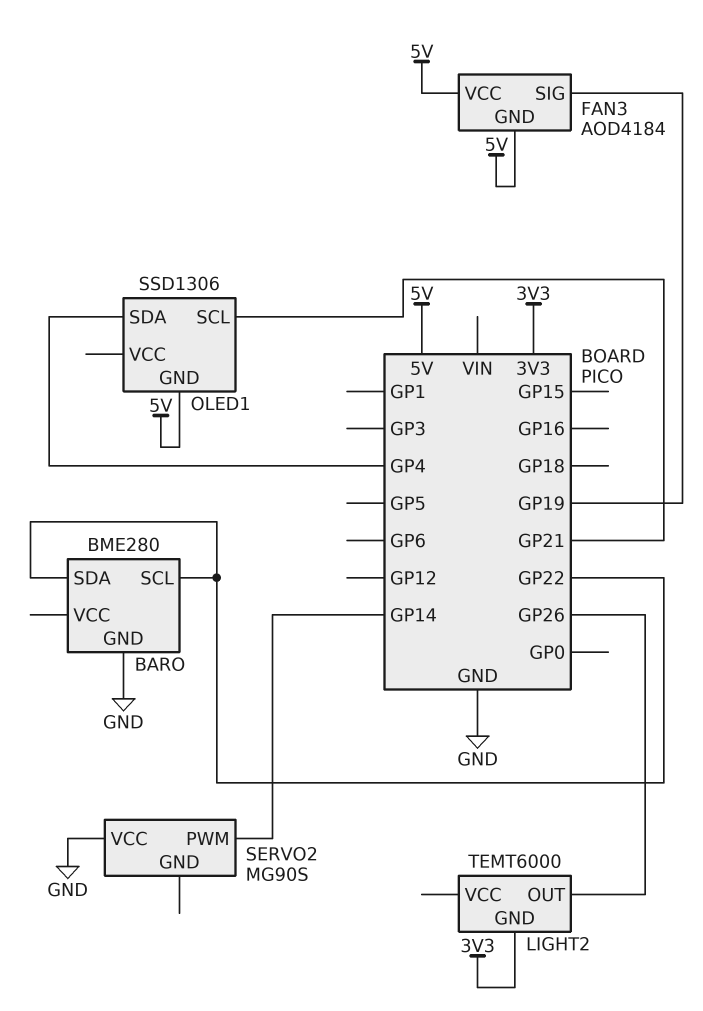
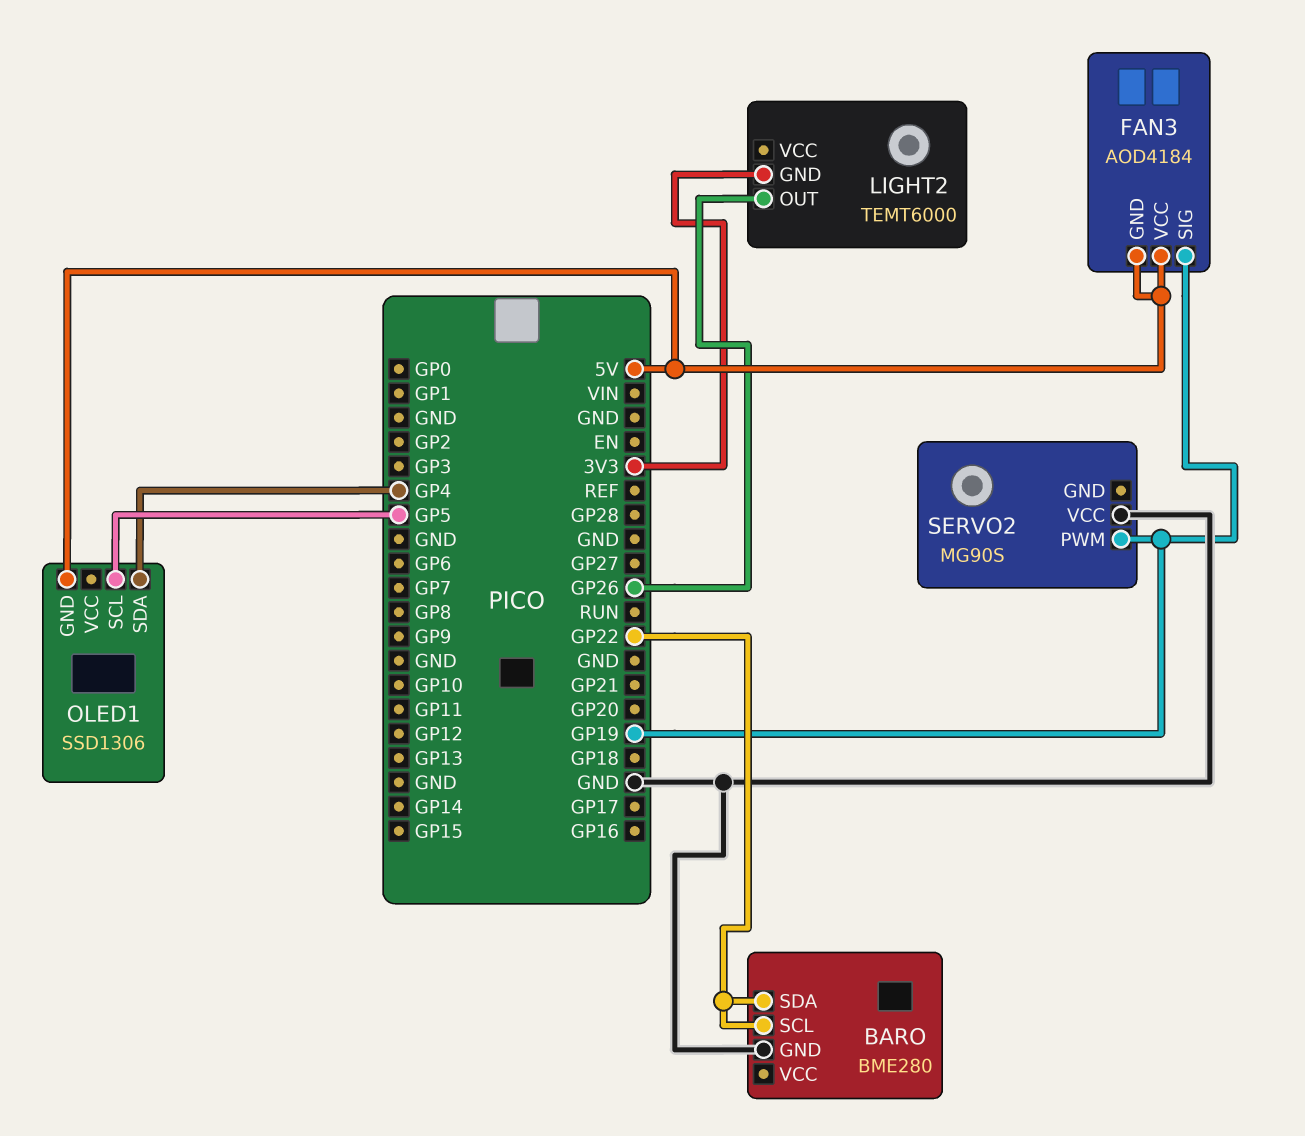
OLED1 pin SCL: GP21 -> GP5
SERVO2 pin PWM: GP14 -> GP19

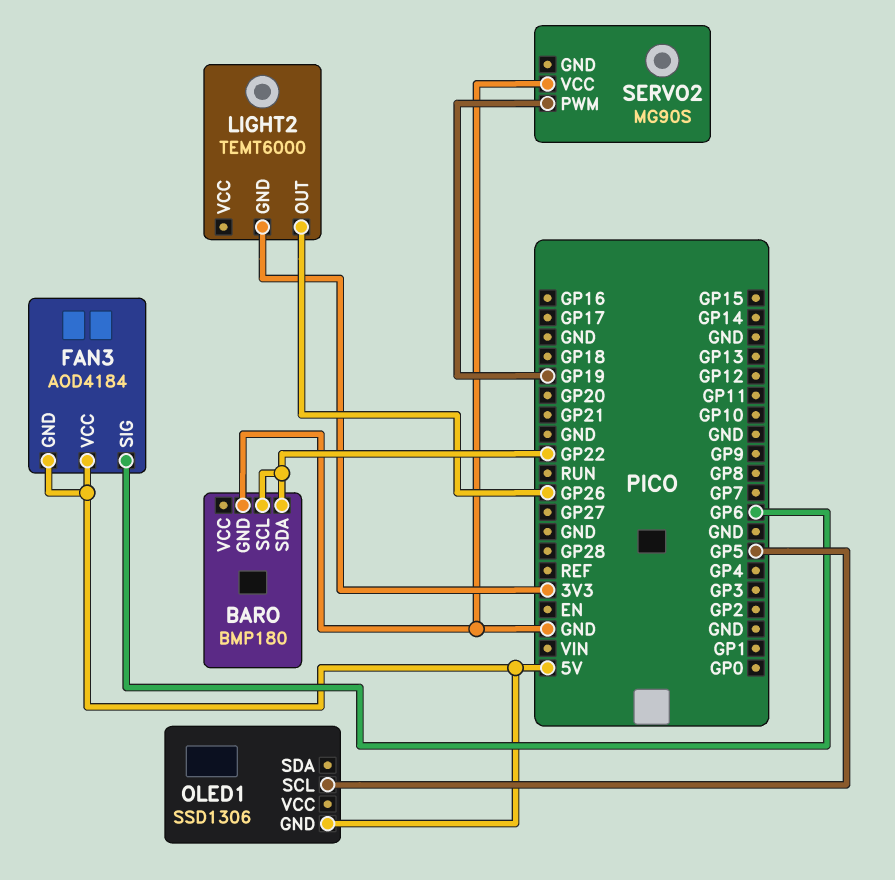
BARO: BME280 -> BMP180
FAN3 pin SIG: GP19 -> GP6
OLED1 pin SDA: GP4 -> none

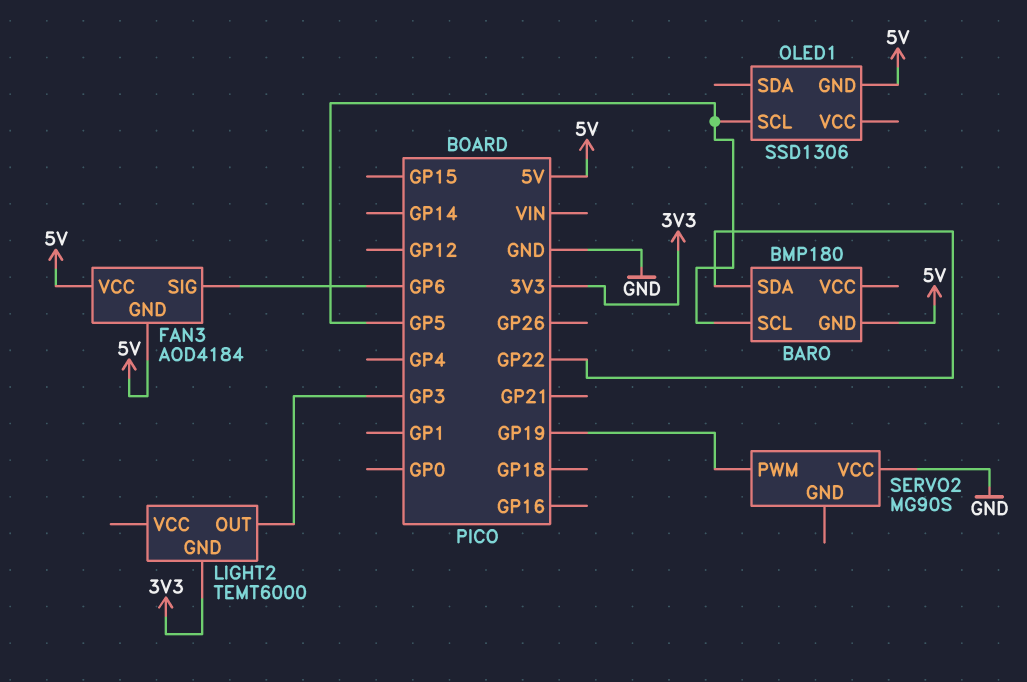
BARO pin GND: GND -> 5V
BARO pin SCL: GP22 -> GP5
LIGHT2 pin OUT: GP26 -> GP3

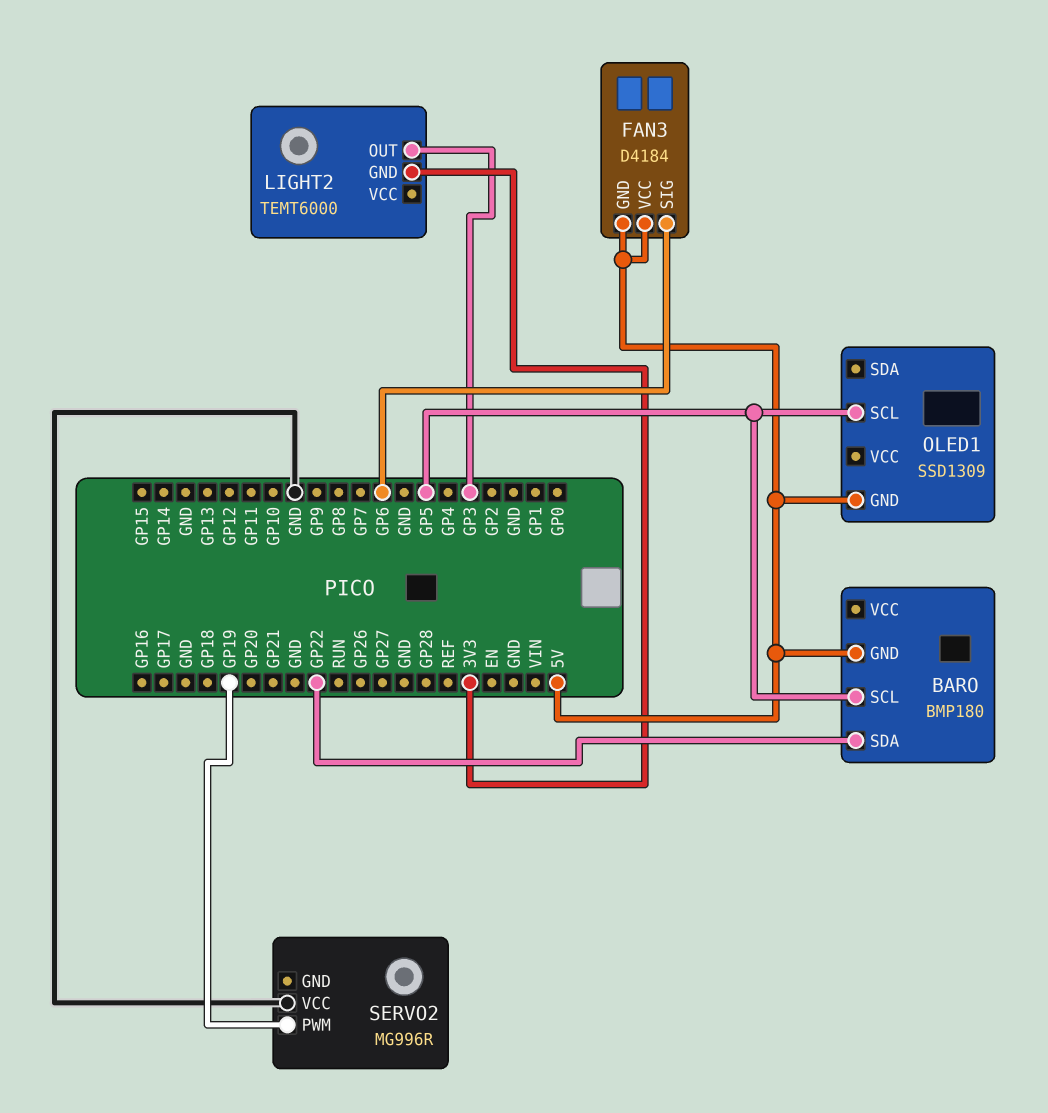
FAN3: AOD4184 -> D4184
OLED1: SSD1306 -> SSD1309
SERVO2: MG90S -> MG996R

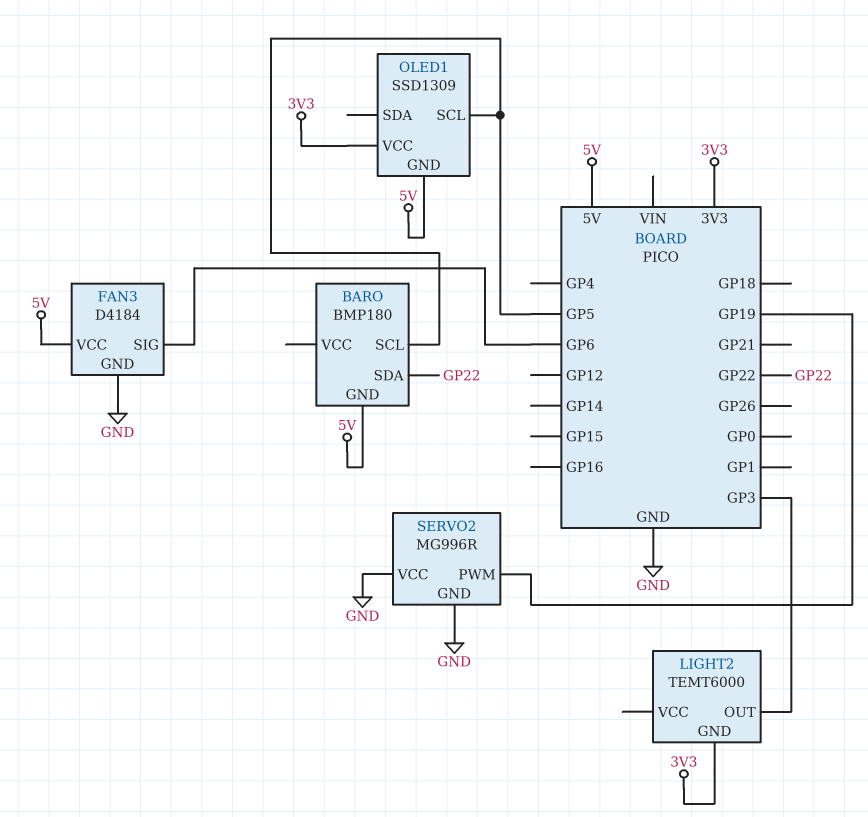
FAN3 pin GND: 5V -> GND
OLED1 pin VCC: none -> 3V3
SERVO2 pin GND: none -> GND

